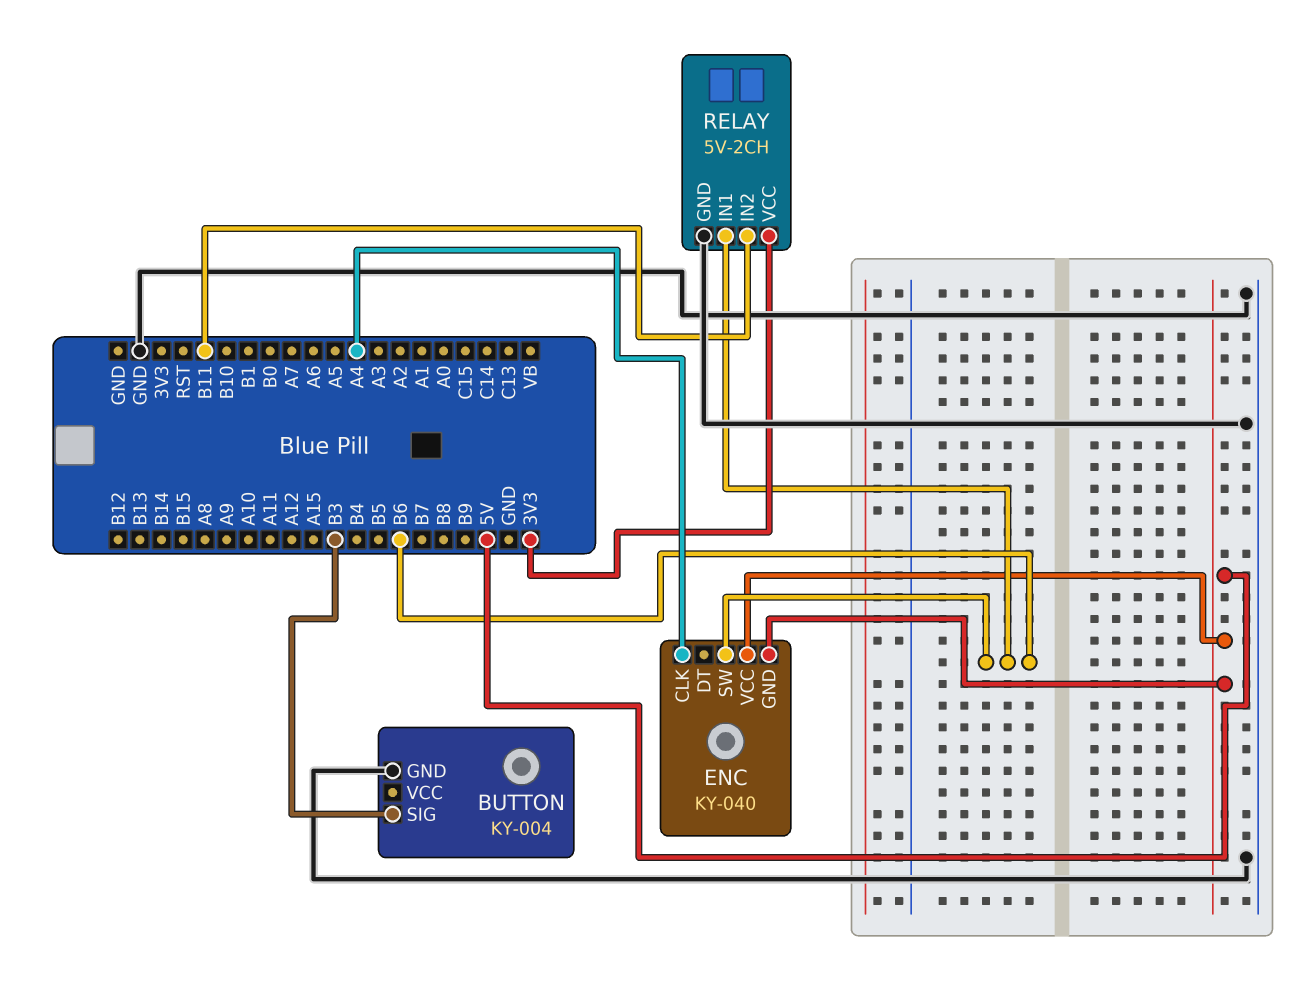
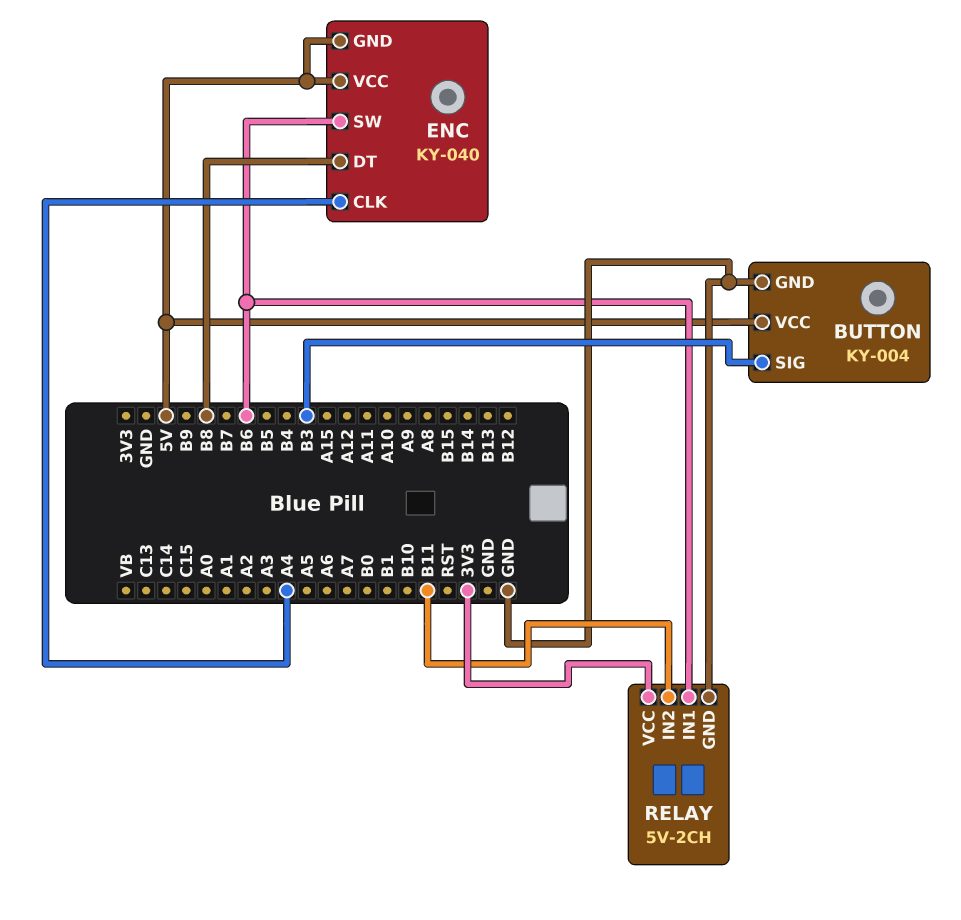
BUTTON pin VCC: none -> 5V
ENC pin DT: none -> B8

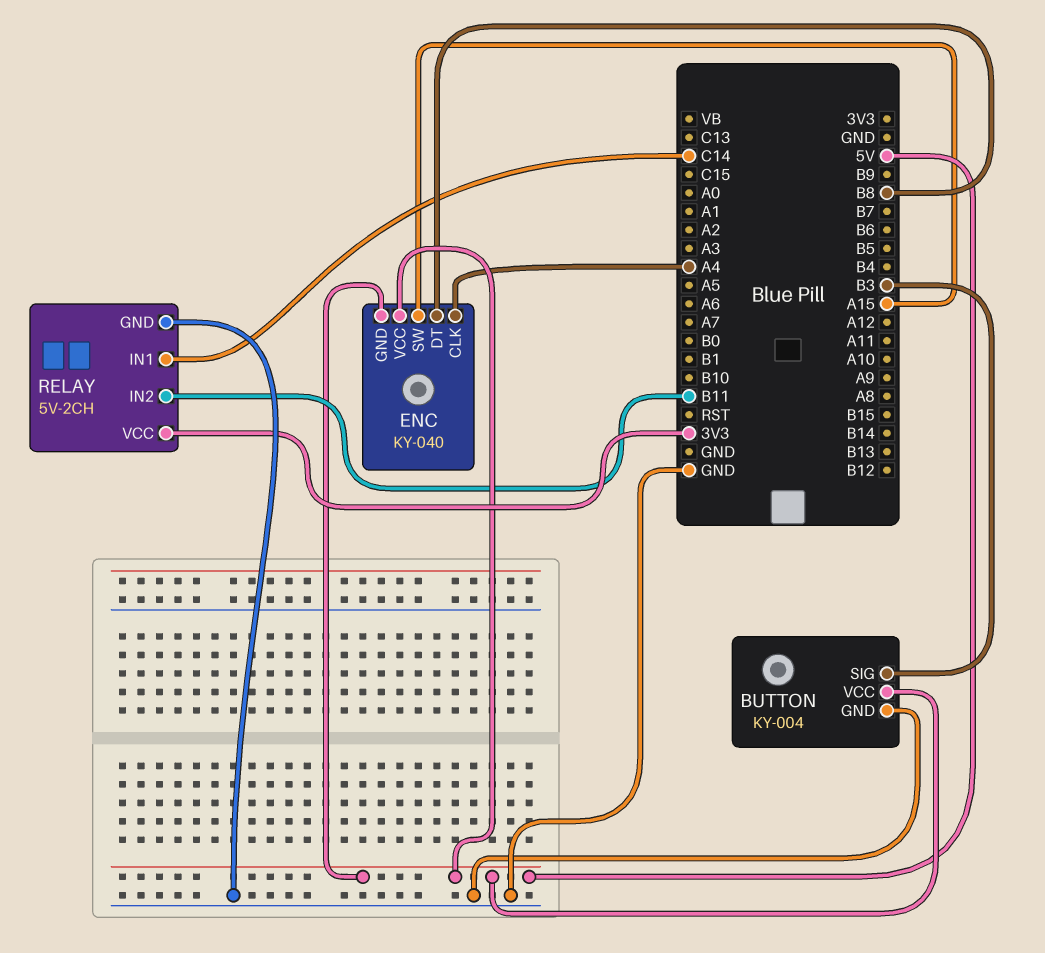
ENC pin SW: B6 -> A15
RELAY pin IN1: B6 -> C14

